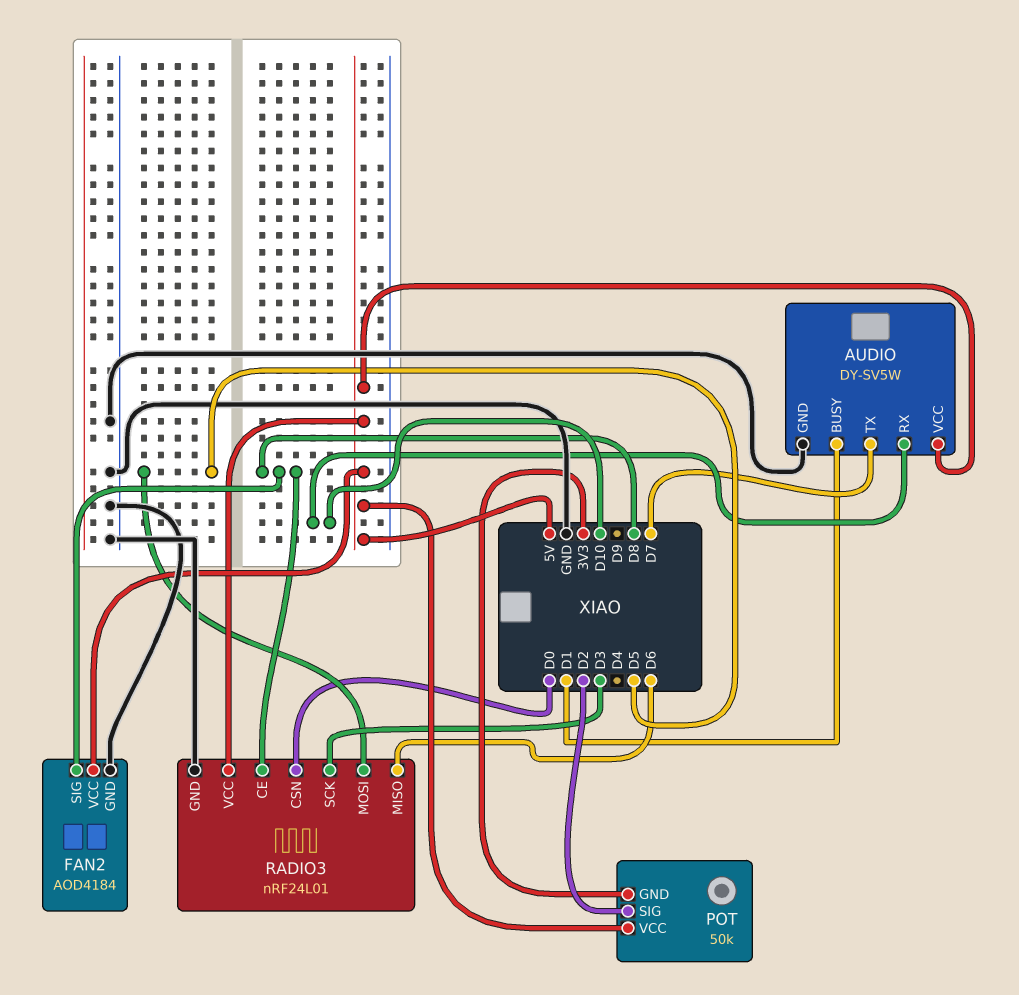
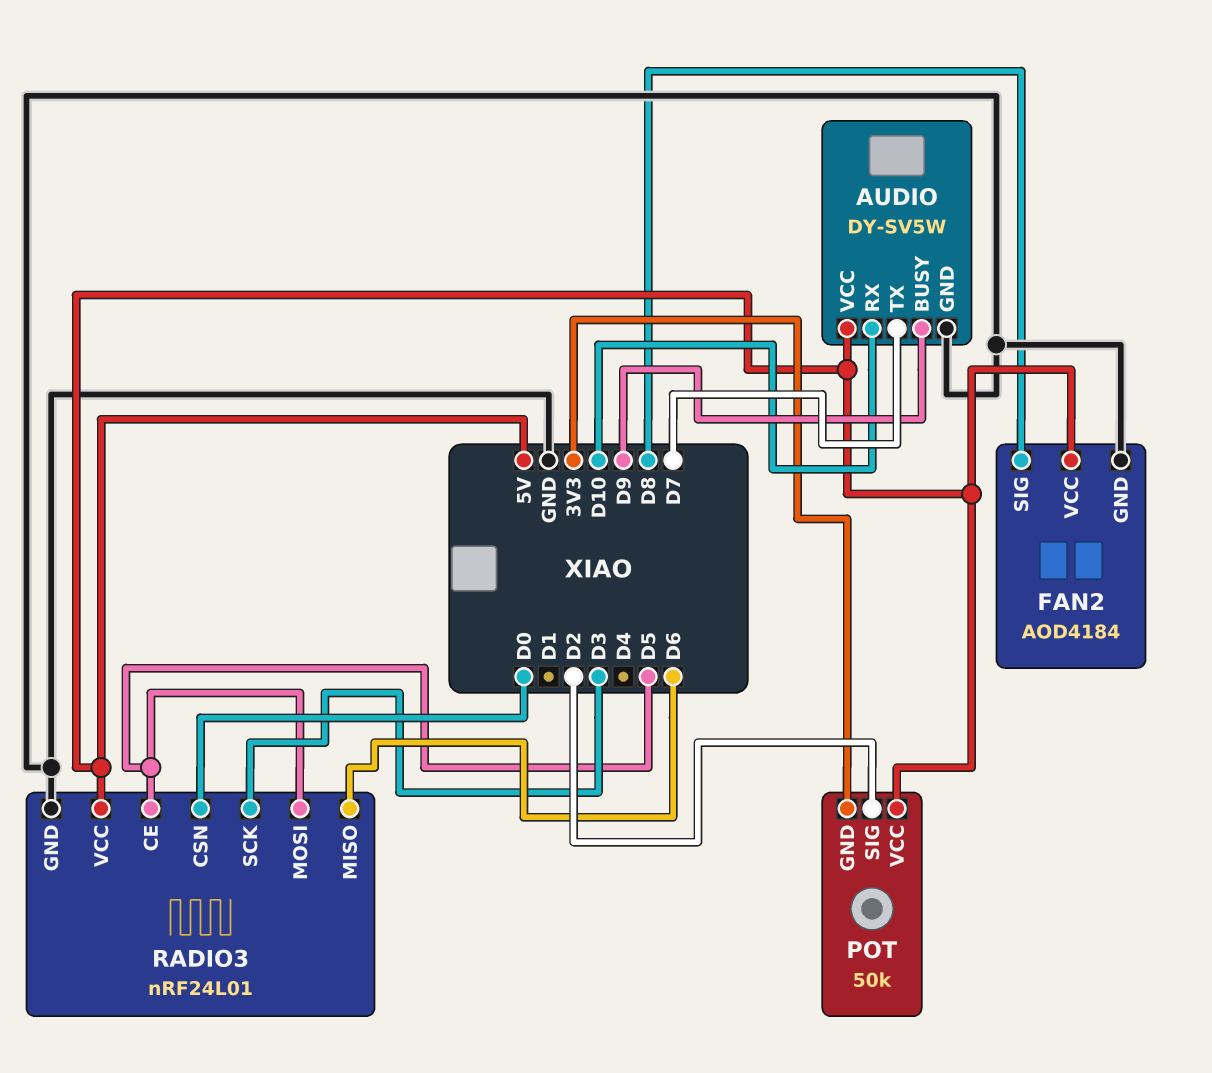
AUDIO pin BUSY: D1 -> D9
RADIO3 pin CE: D8 -> D5

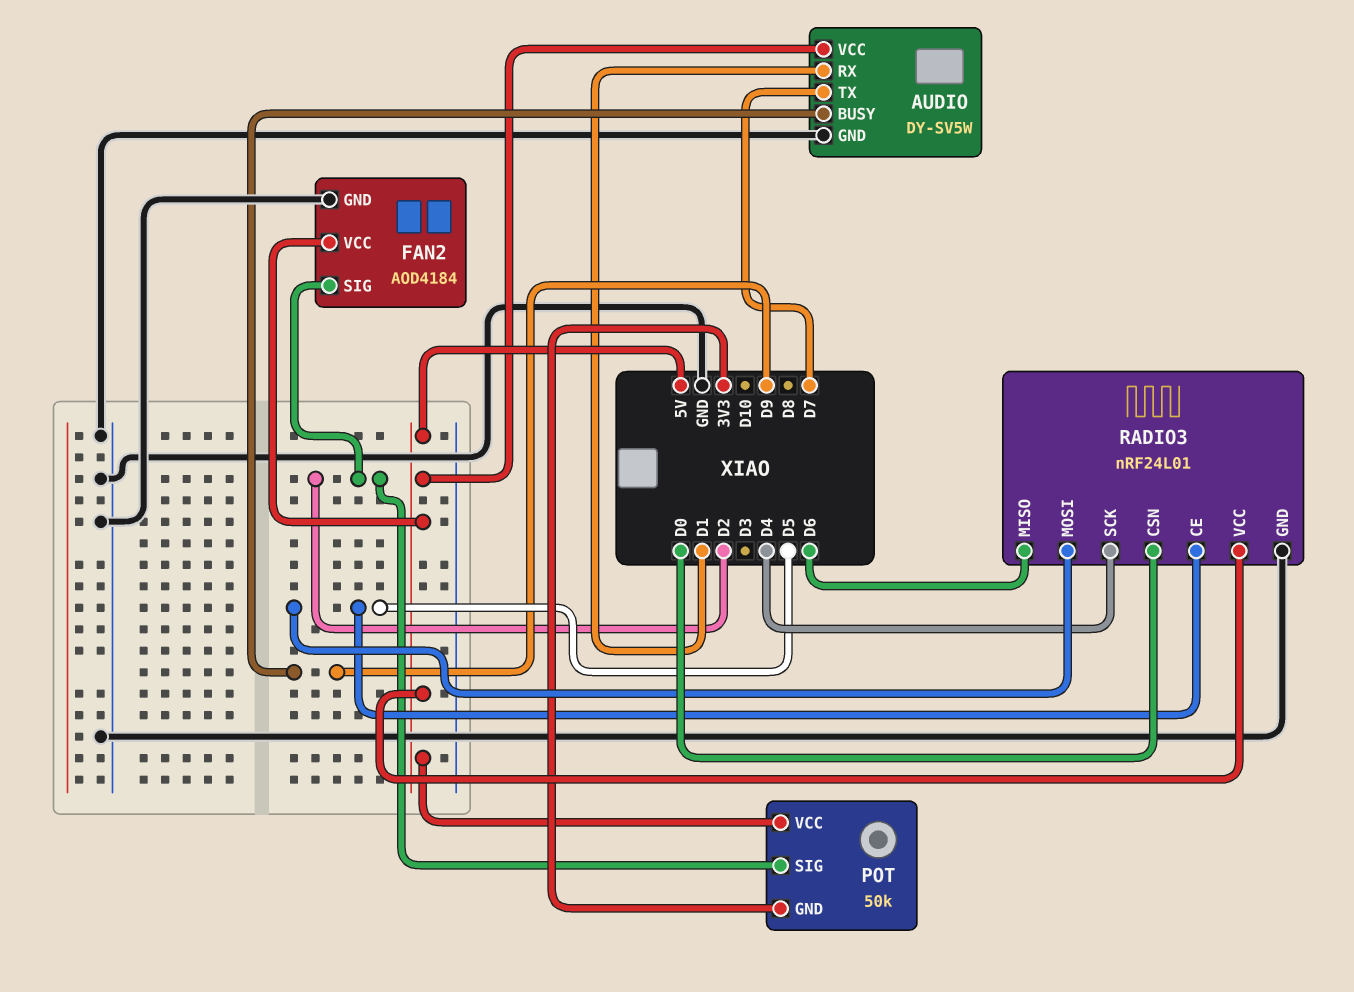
AUDIO pin RX: D10 -> D1
FAN2 pin SIG: D8 -> D2
RADIO3 pin SCK: D3 -> D4

